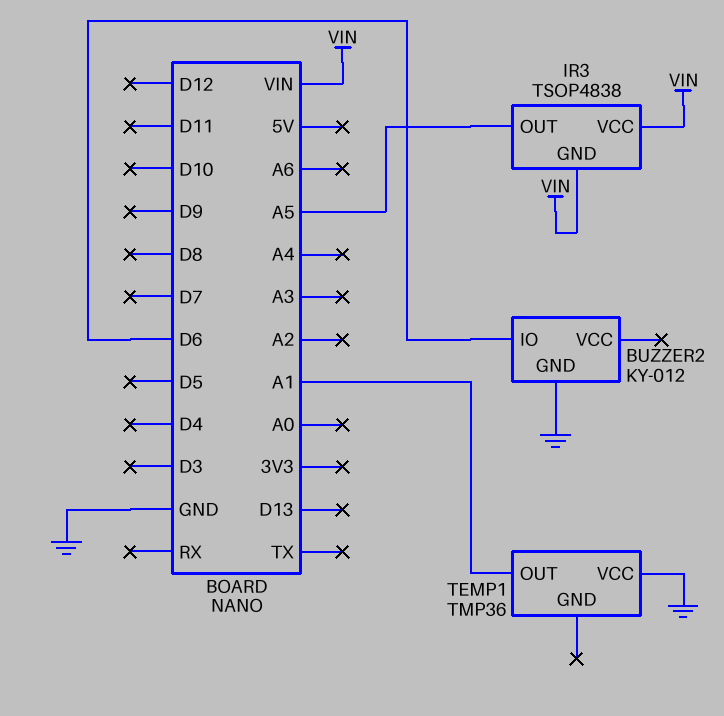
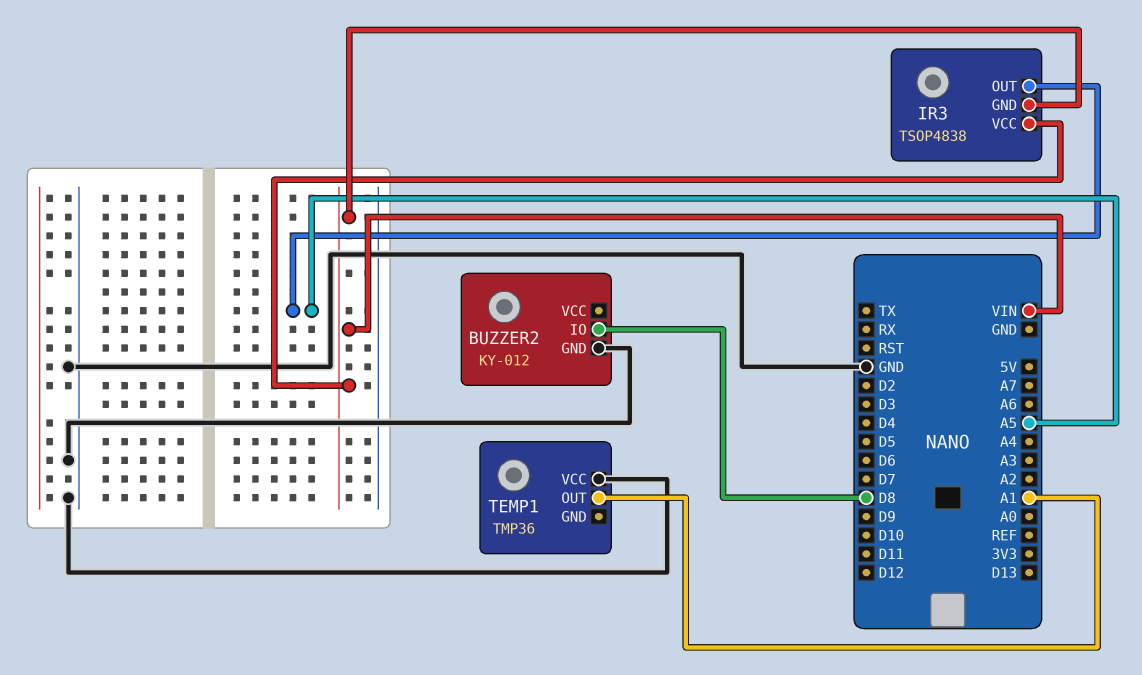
BUZZER2 pin IO: D6 -> D8

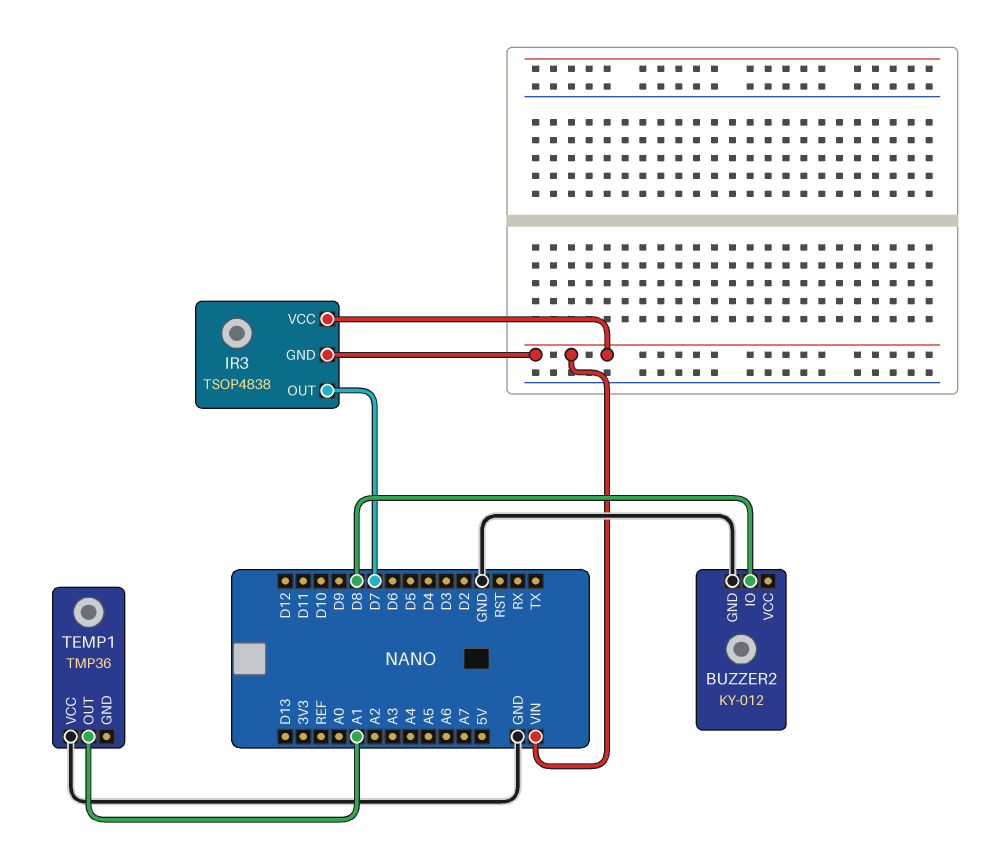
IR3 pin OUT: A5 -> D7

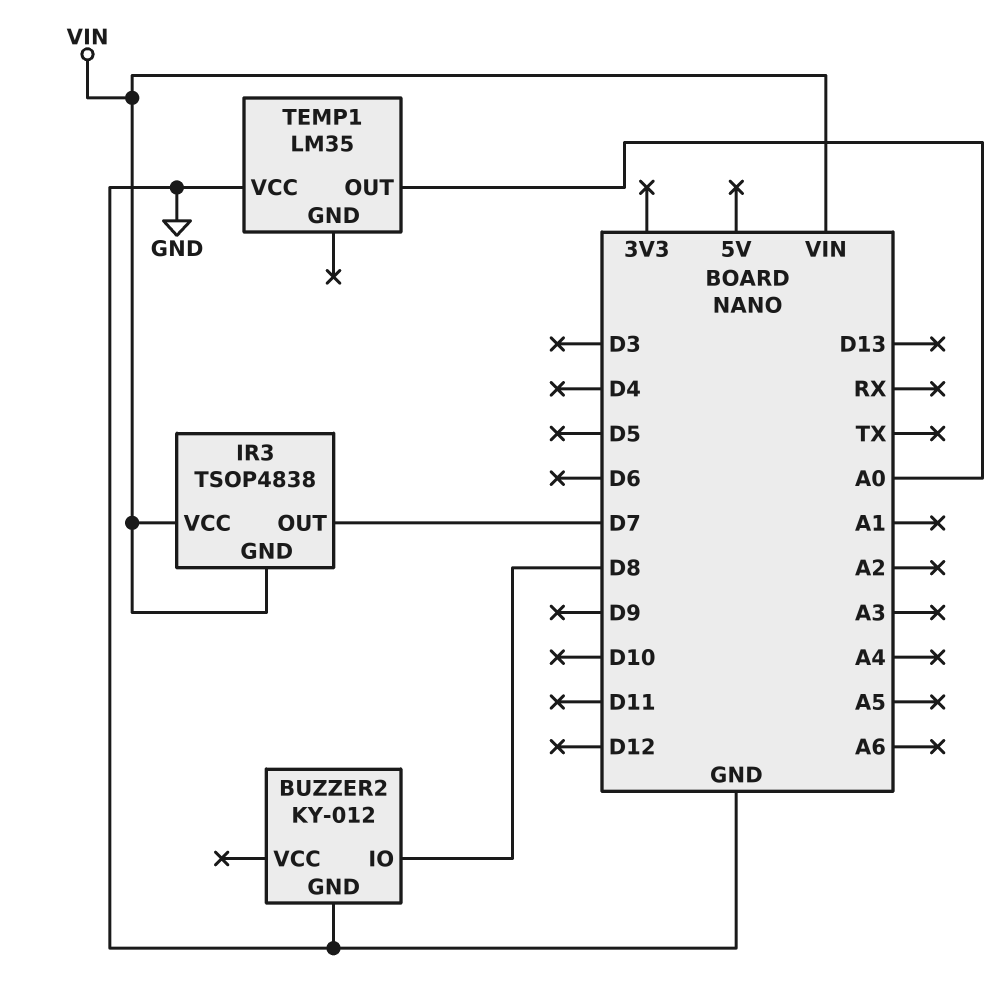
TEMP1: TMP36 -> LM35
TEMP1 pin OUT: A1 -> A0

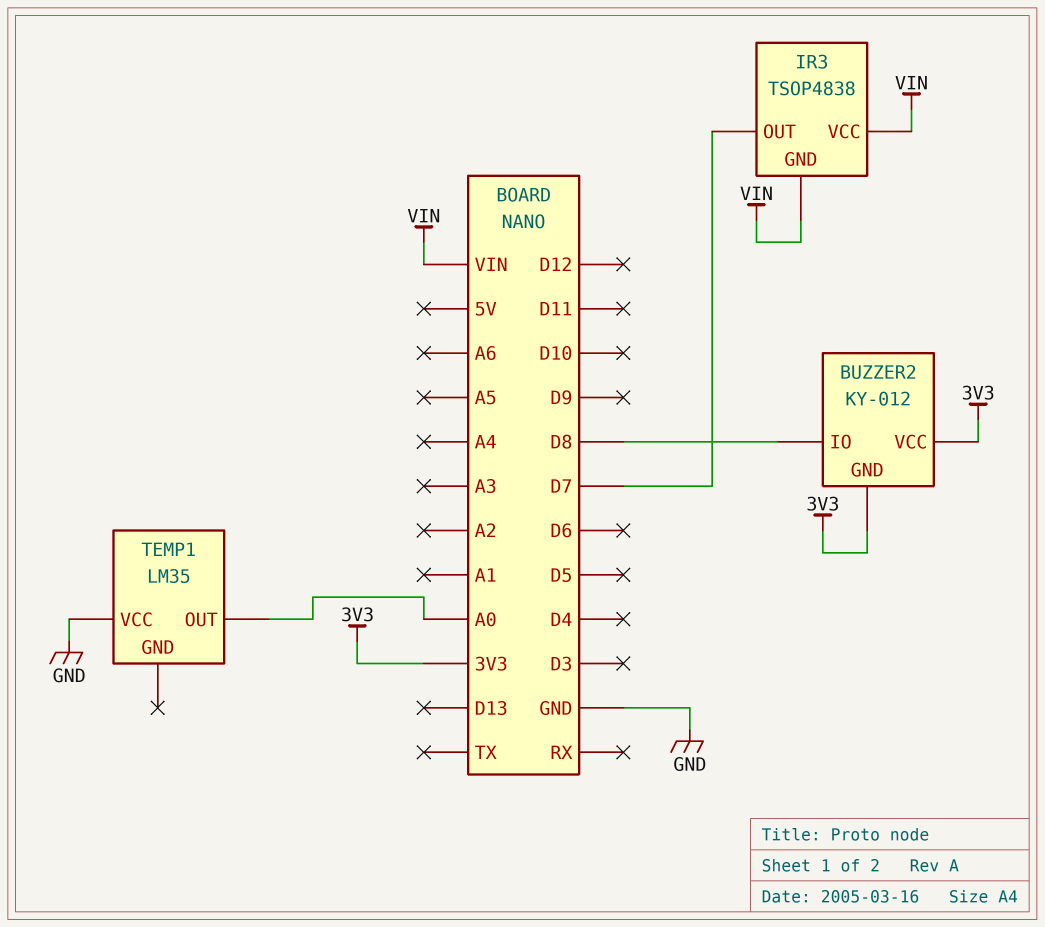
BUZZER2 pin GND: GND -> 3V3
BUZZER2 pin VCC: none -> 3V3

